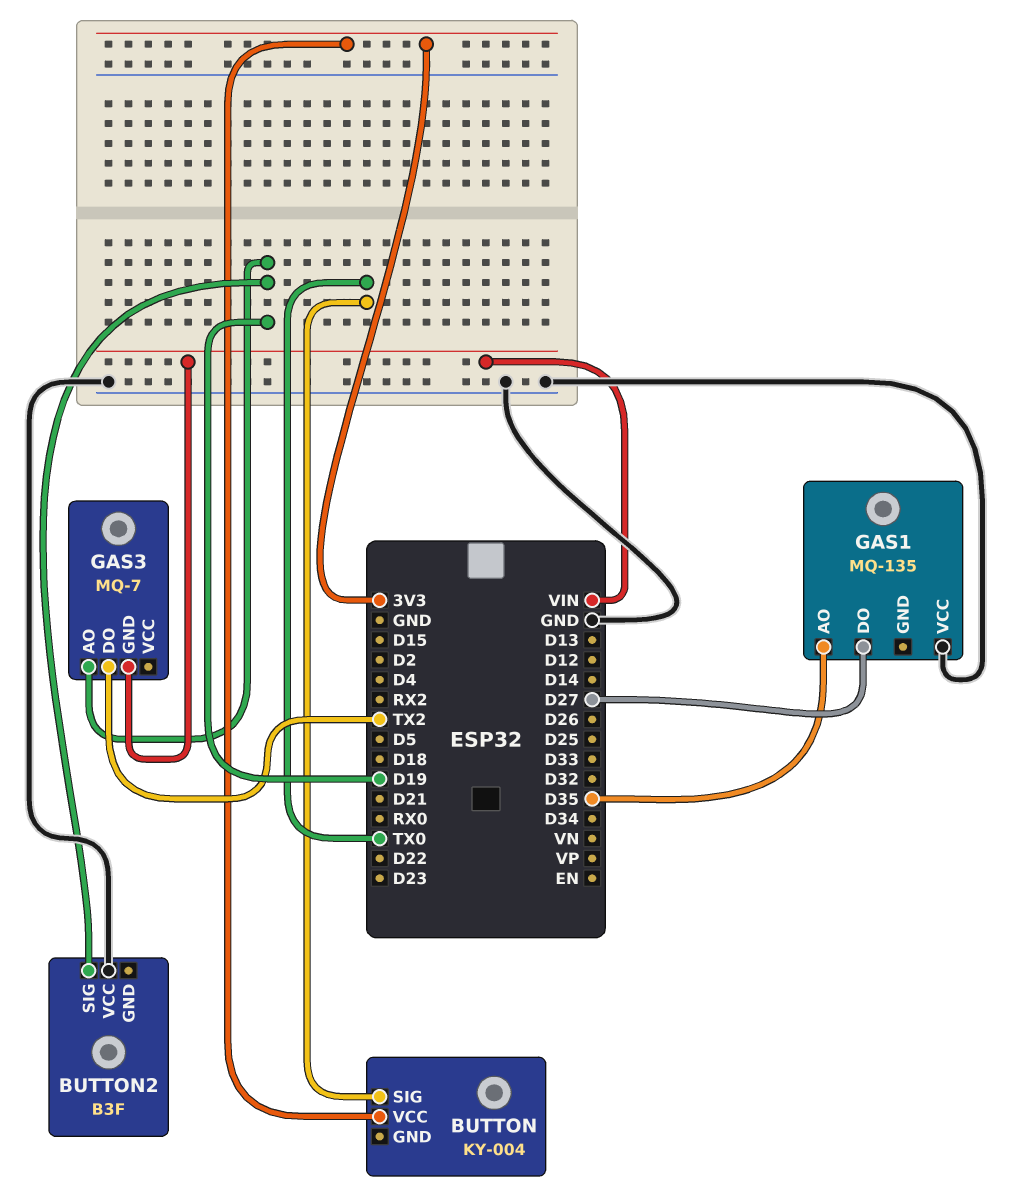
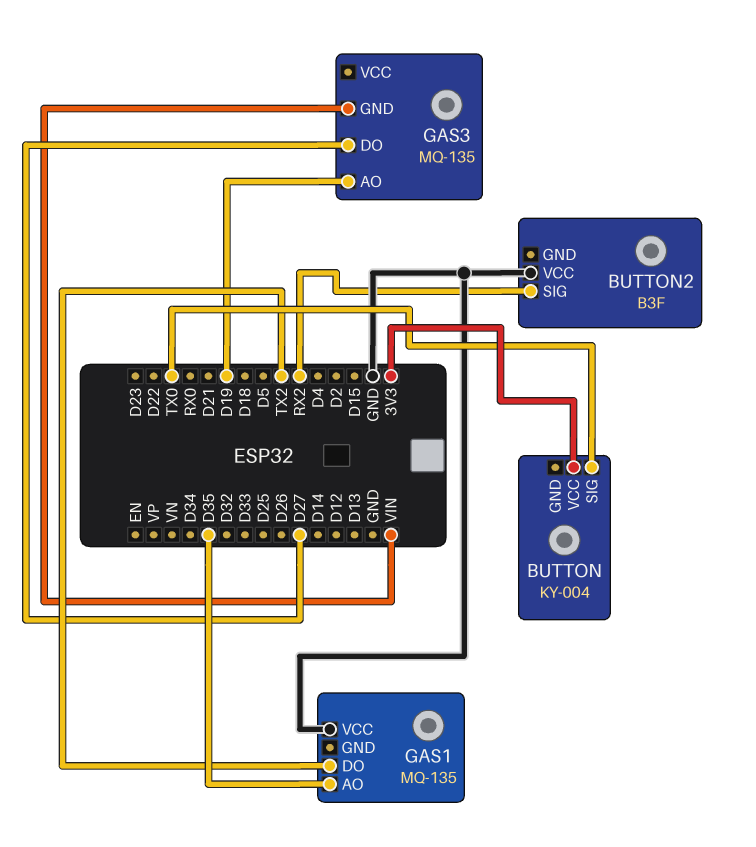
BUTTON2 pin SIG: D19 -> RX2
GAS1 pin DO: D27 -> TX2
GAS3: MQ-7 -> MQ-135
GAS3 pin DO: TX2 -> D27

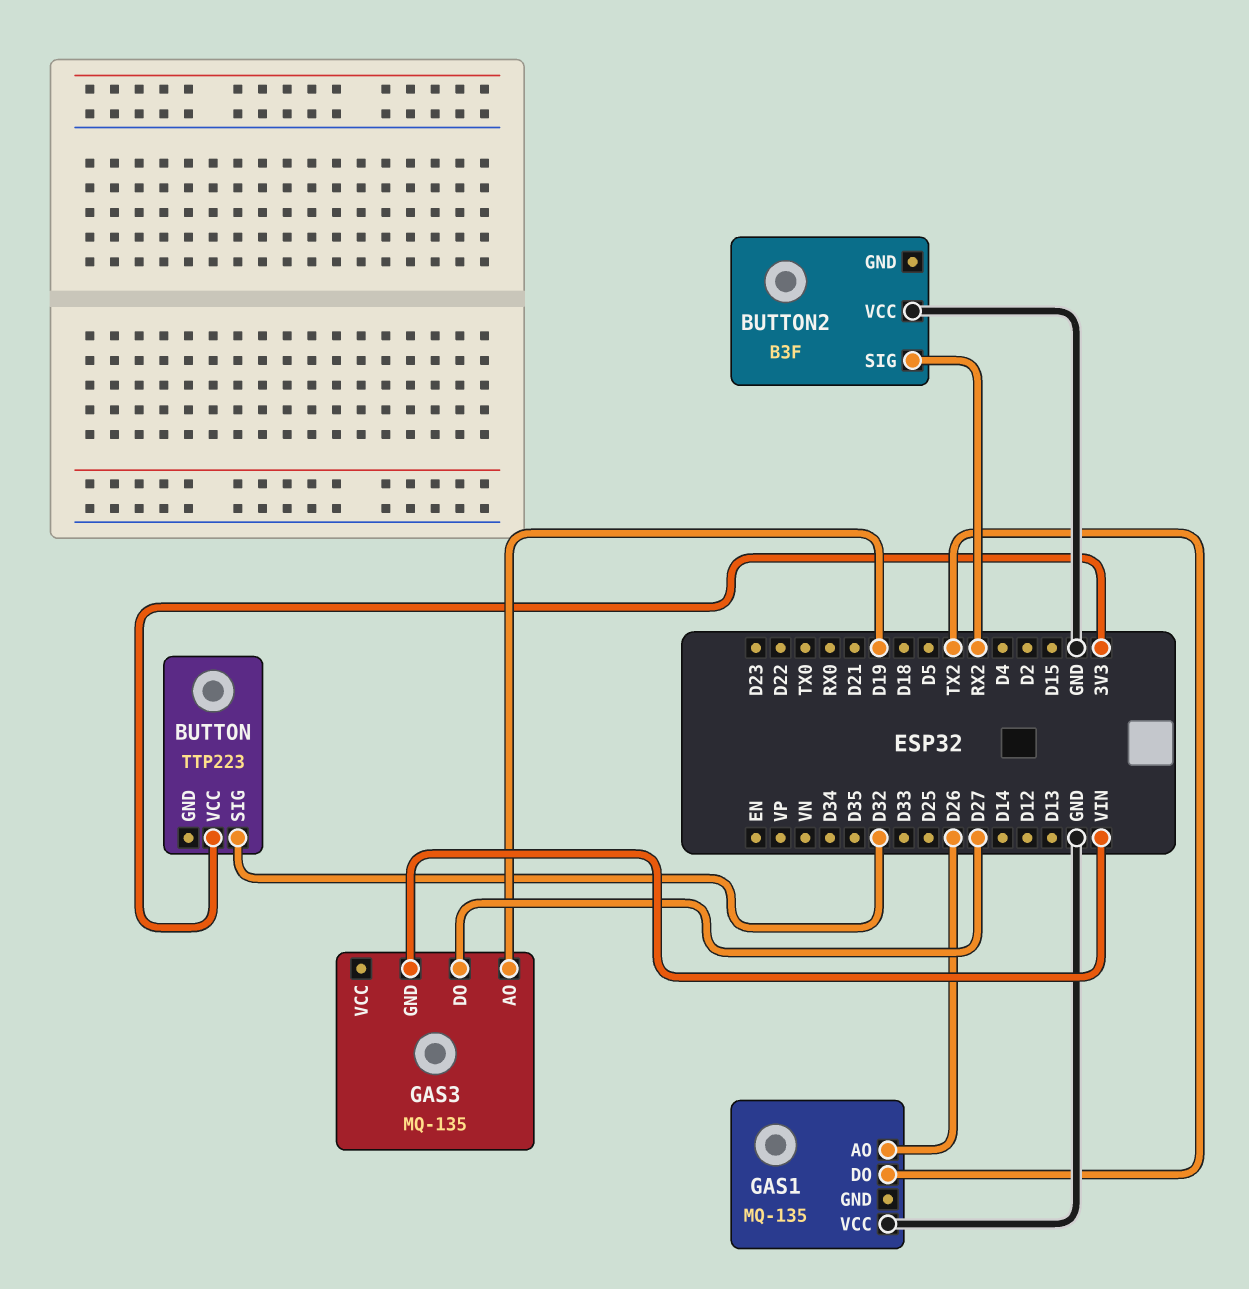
BUTTON: KY-004 -> TTP223
BUTTON pin SIG: TX0 -> D32
GAS1 pin AO: D35 -> D26

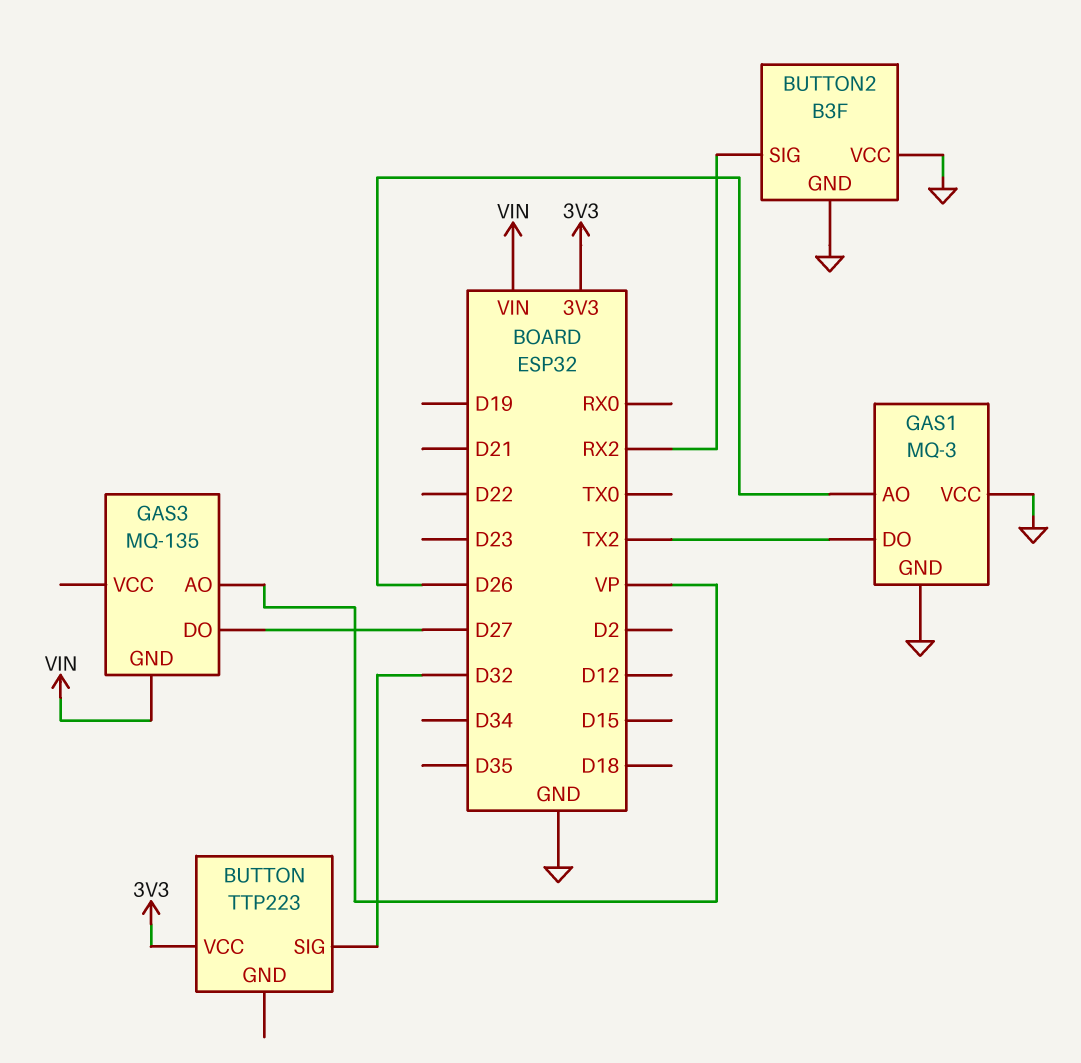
BUTTON2 pin GND: none -> GND
GAS1: MQ-135 -> MQ-3
GAS1 pin GND: none -> GND
GAS3 pin AO: D19 -> VP

